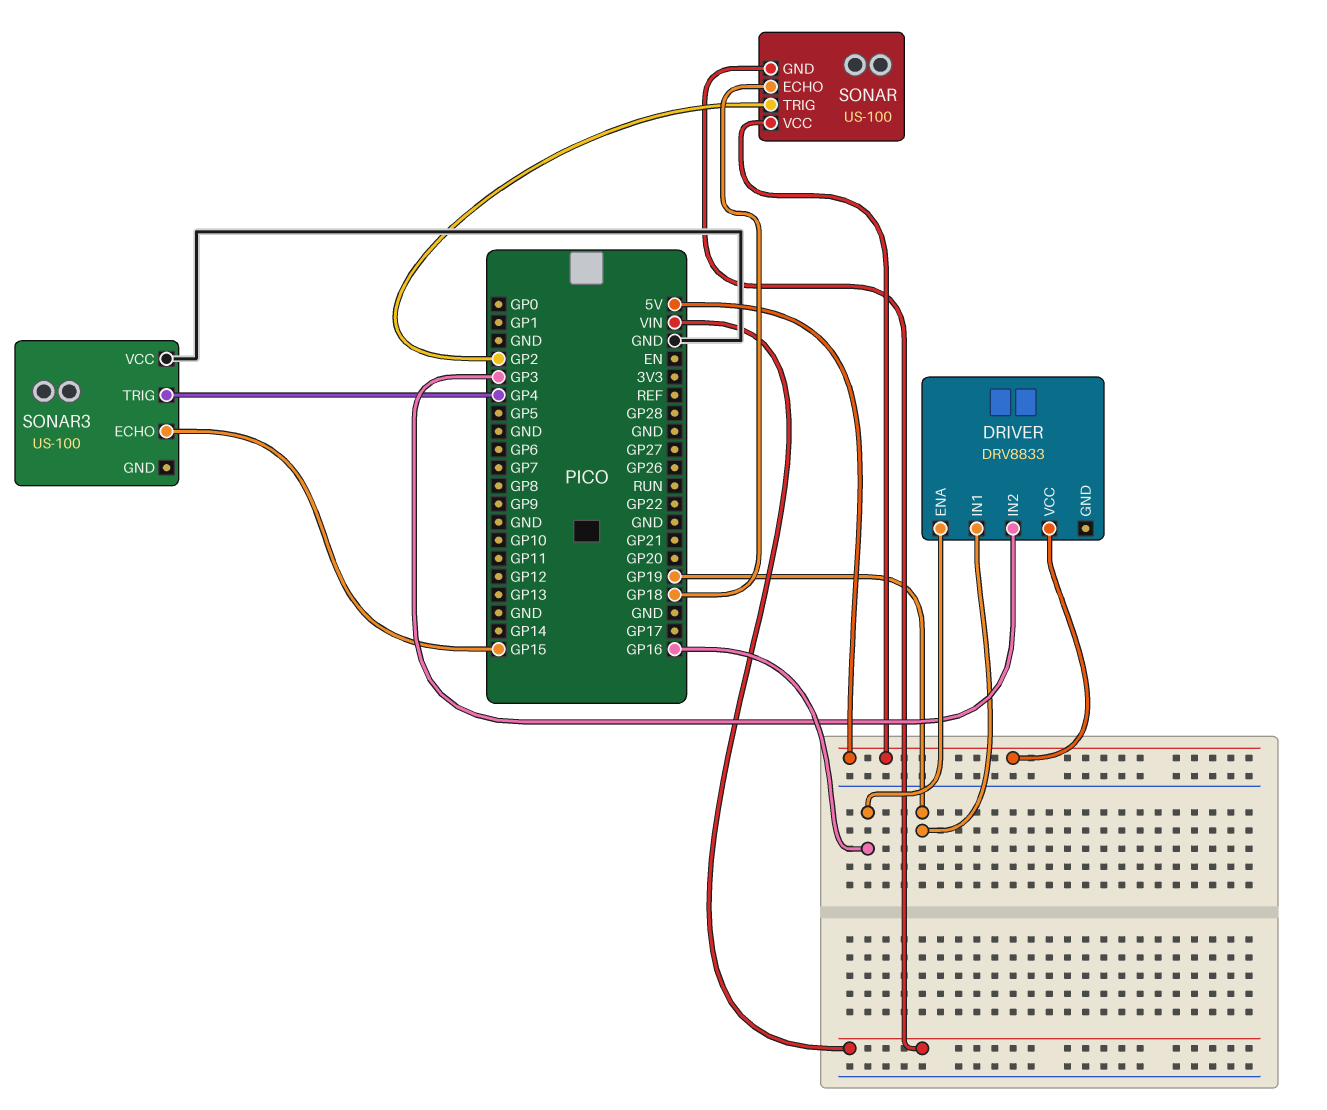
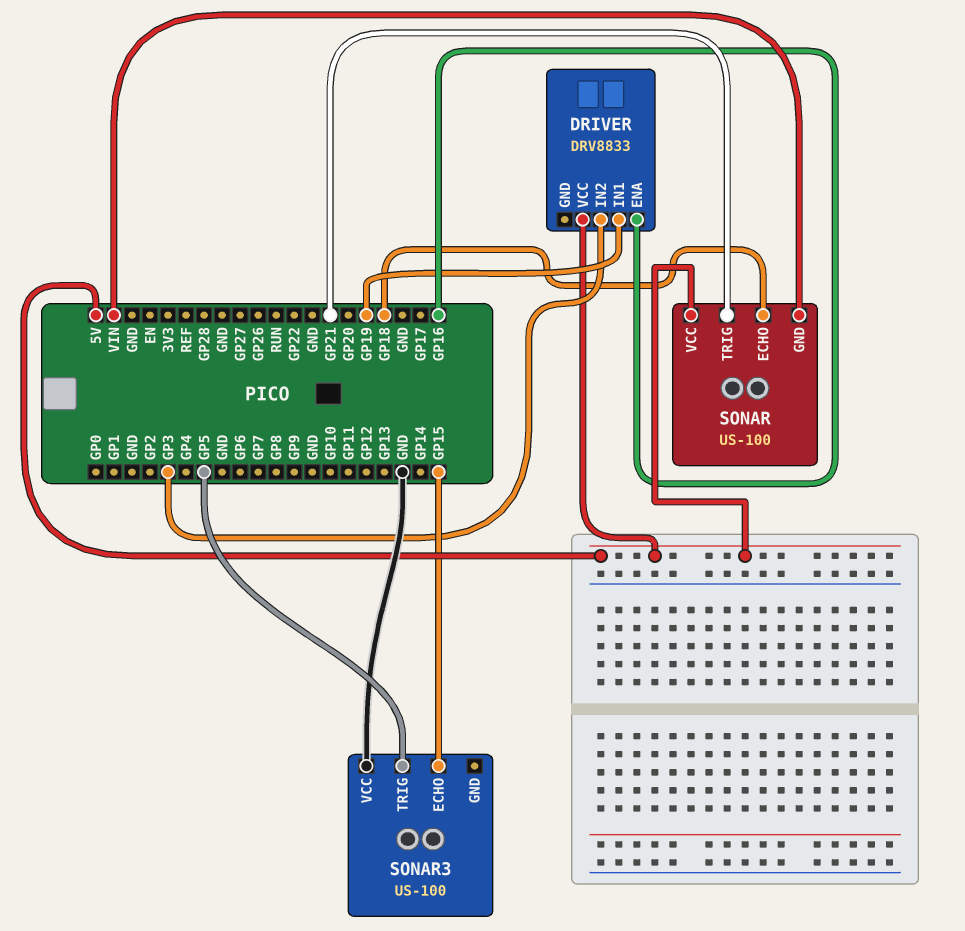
SONAR pin TRIG: GP2 -> GP21
SONAR3 pin TRIG: GP4 -> GP5

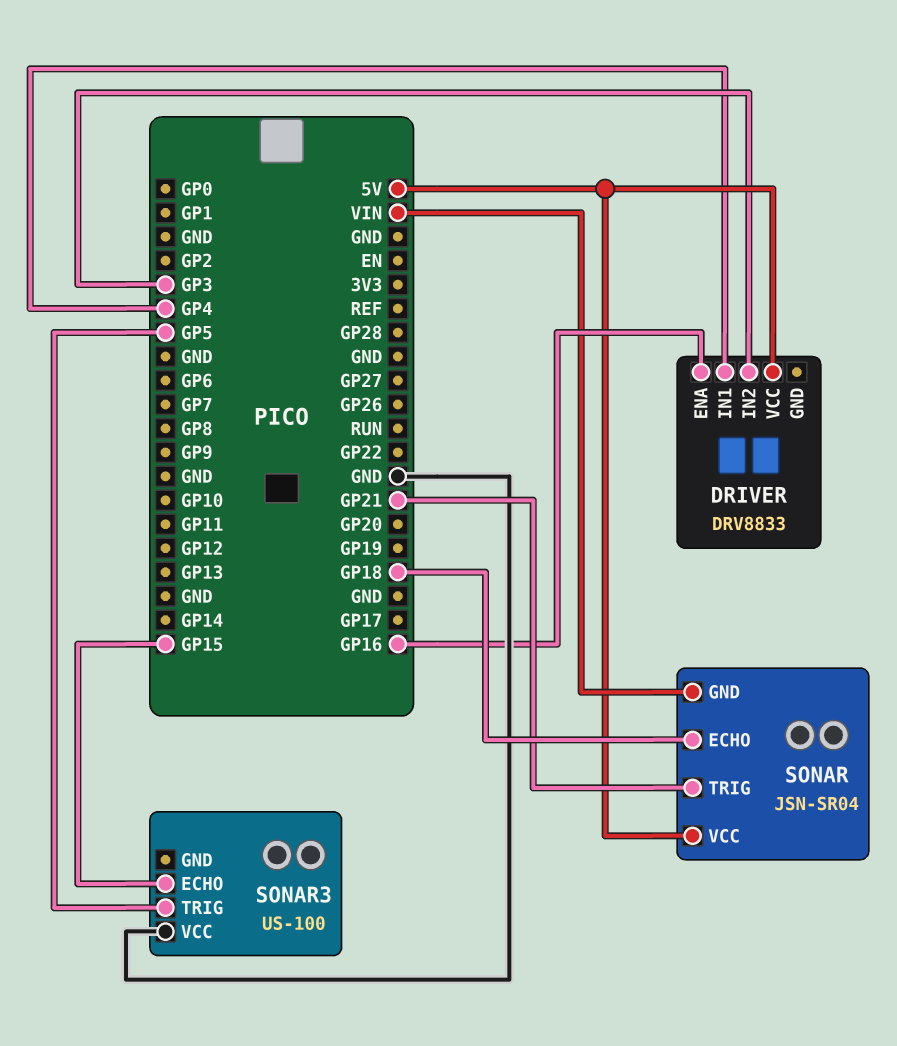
DRIVER pin IN1: GP19 -> GP4
SONAR: US-100 -> JSN-SR04

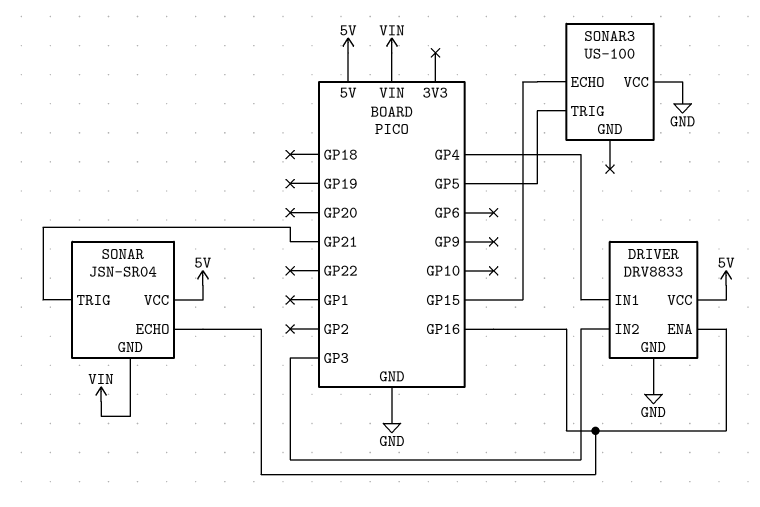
DRIVER pin GND: none -> GND
SONAR pin ECHO: GP18 -> GP16

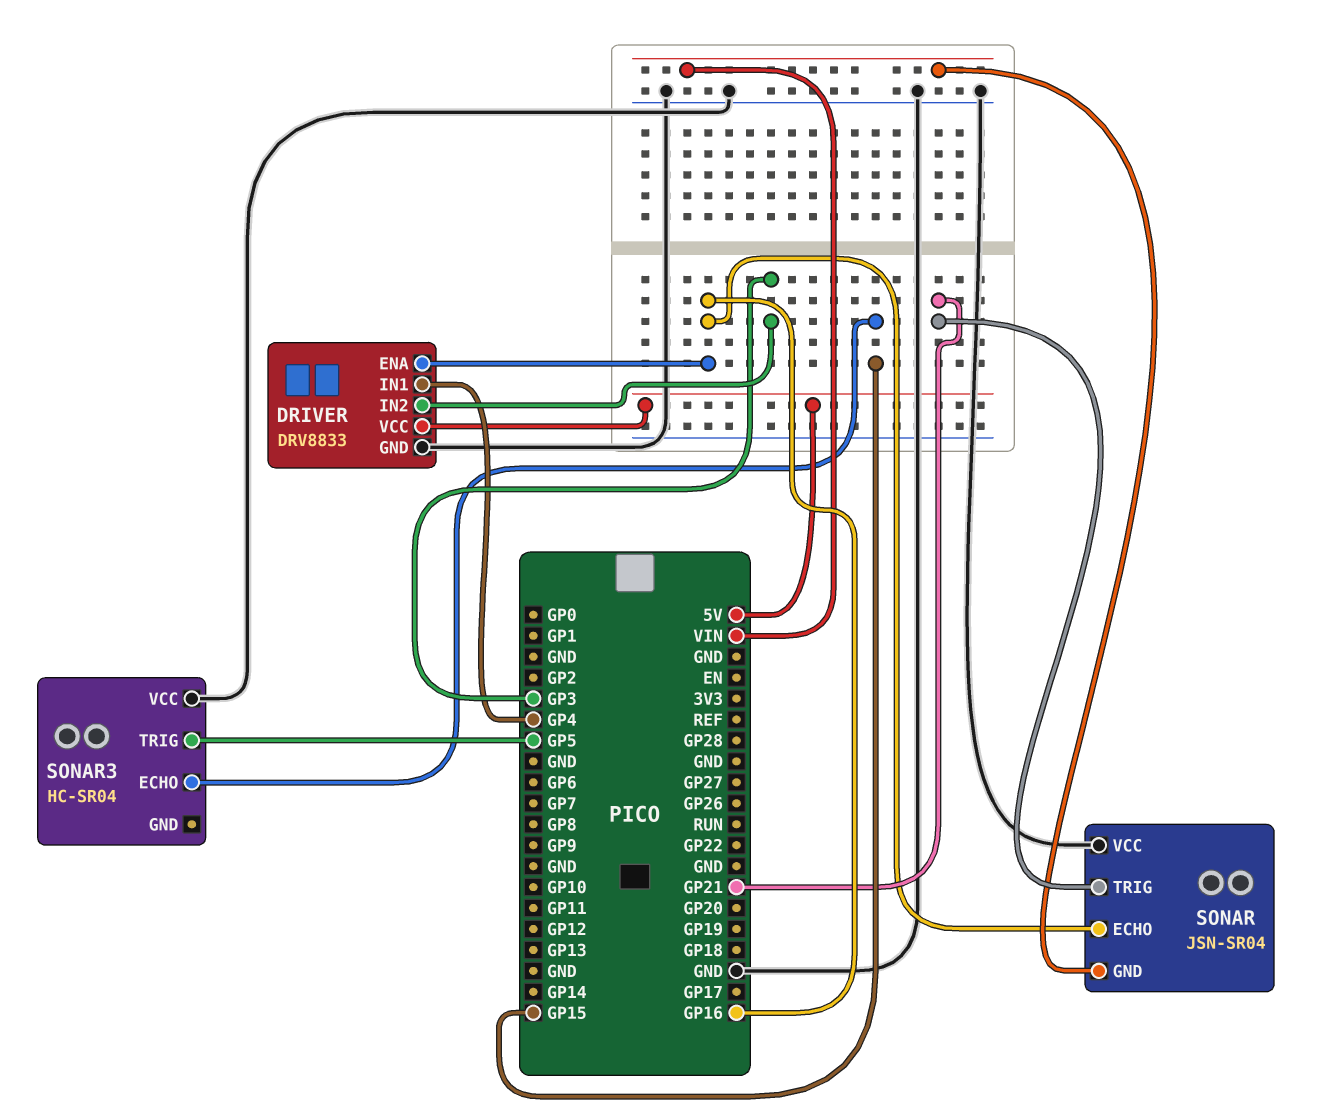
SONAR pin VCC: 5V -> GND
SONAR3: US-100 -> HC-SR04

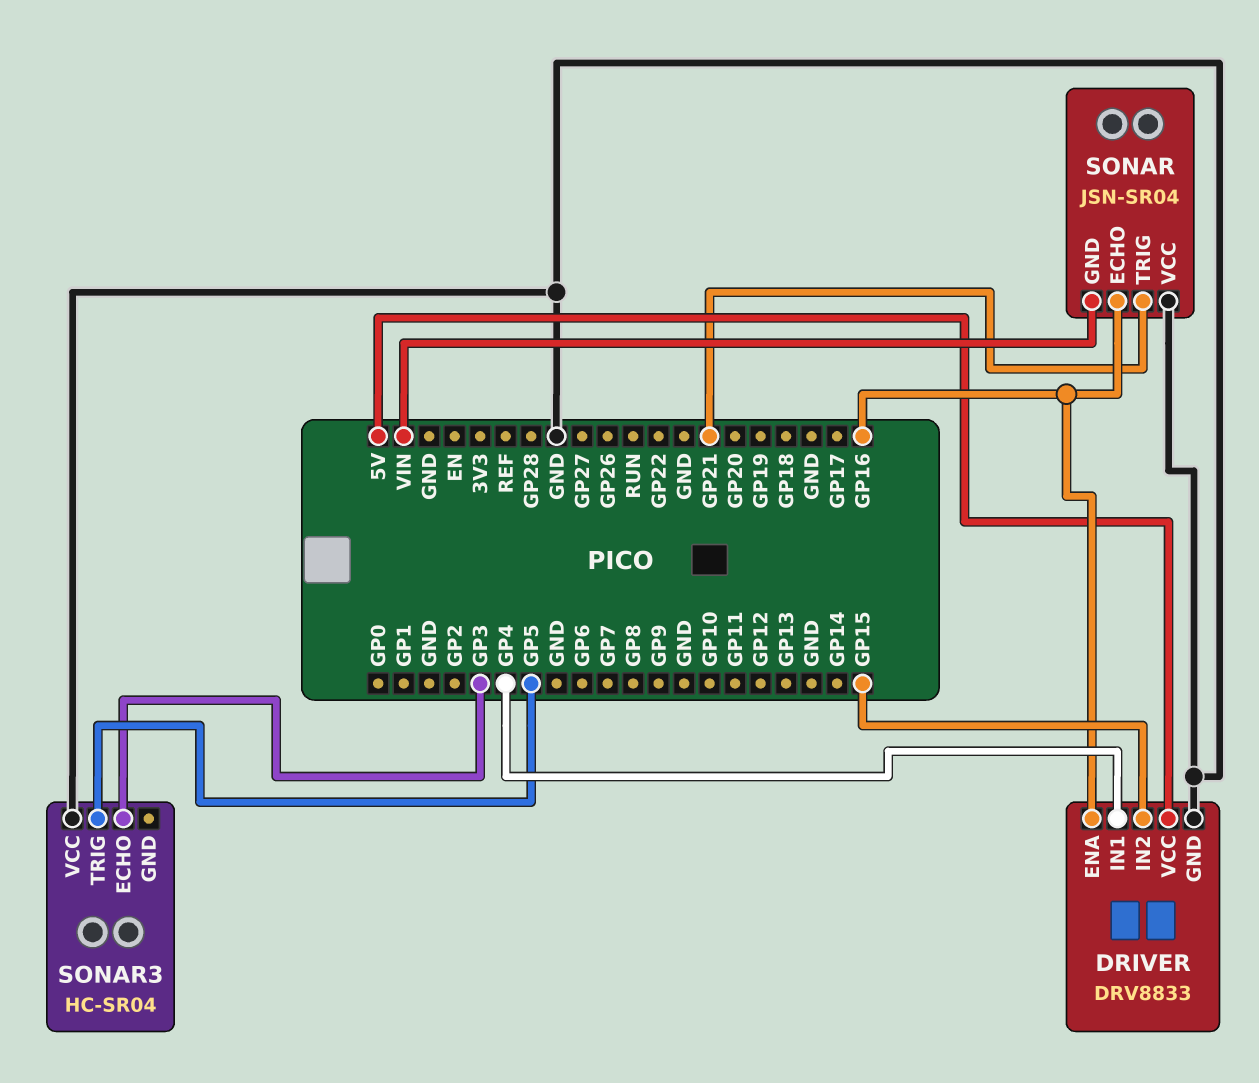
DRIVER pin IN2: GP3 -> GP15
SONAR3 pin ECHO: GP15 -> GP3

